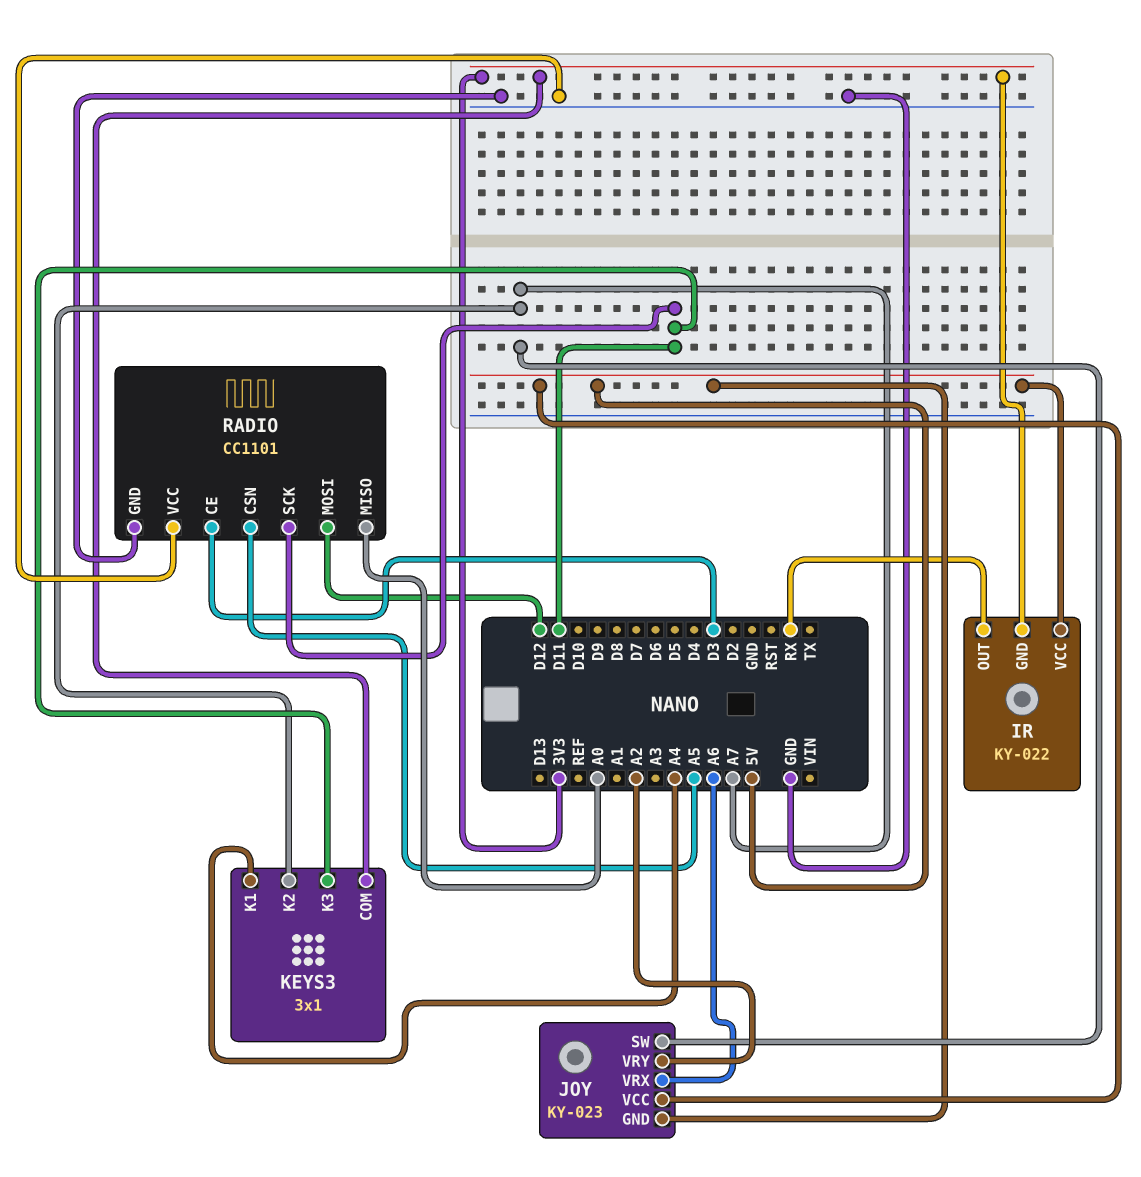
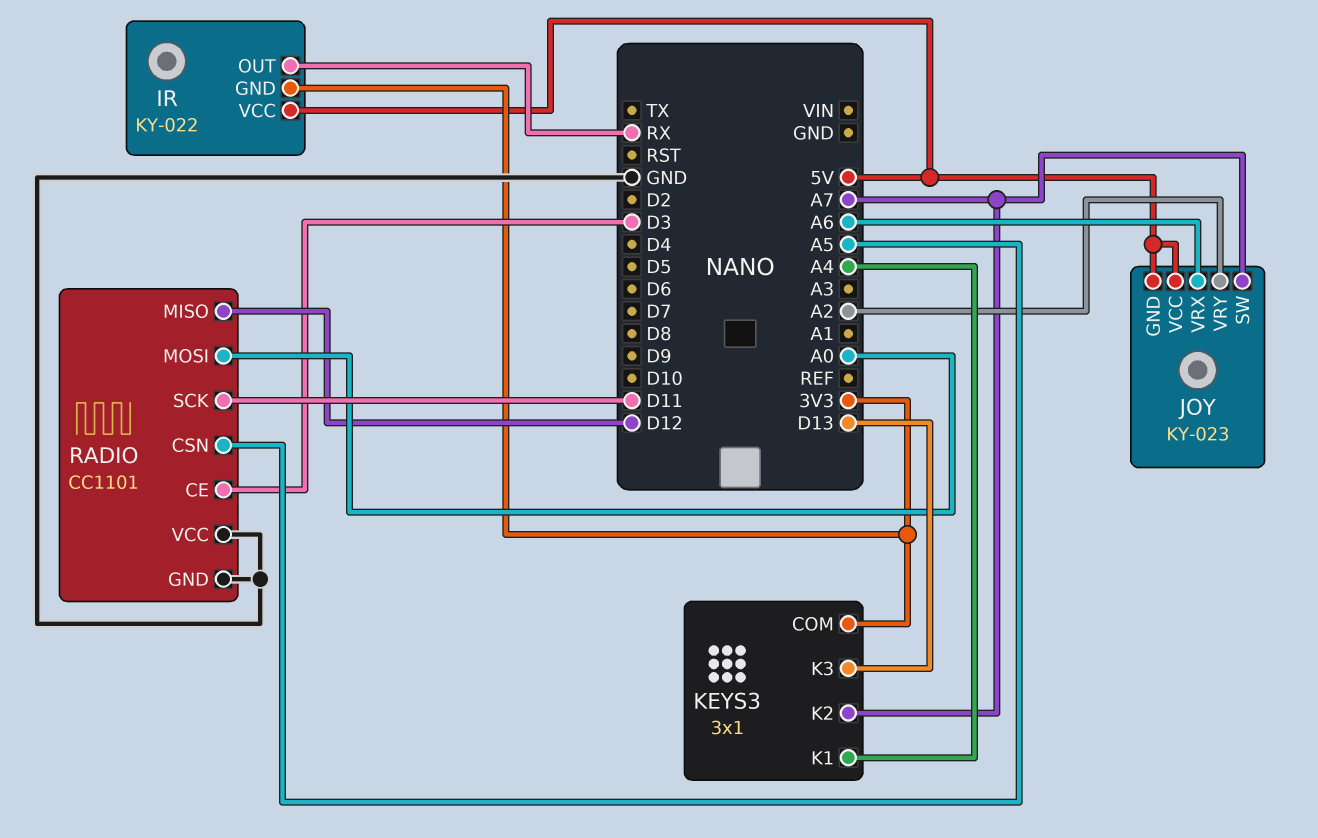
KEYS3 pin K3: D11 -> D13
RADIO pin MISO: A0 -> D12
RADIO pin MOSI: D12 -> A0

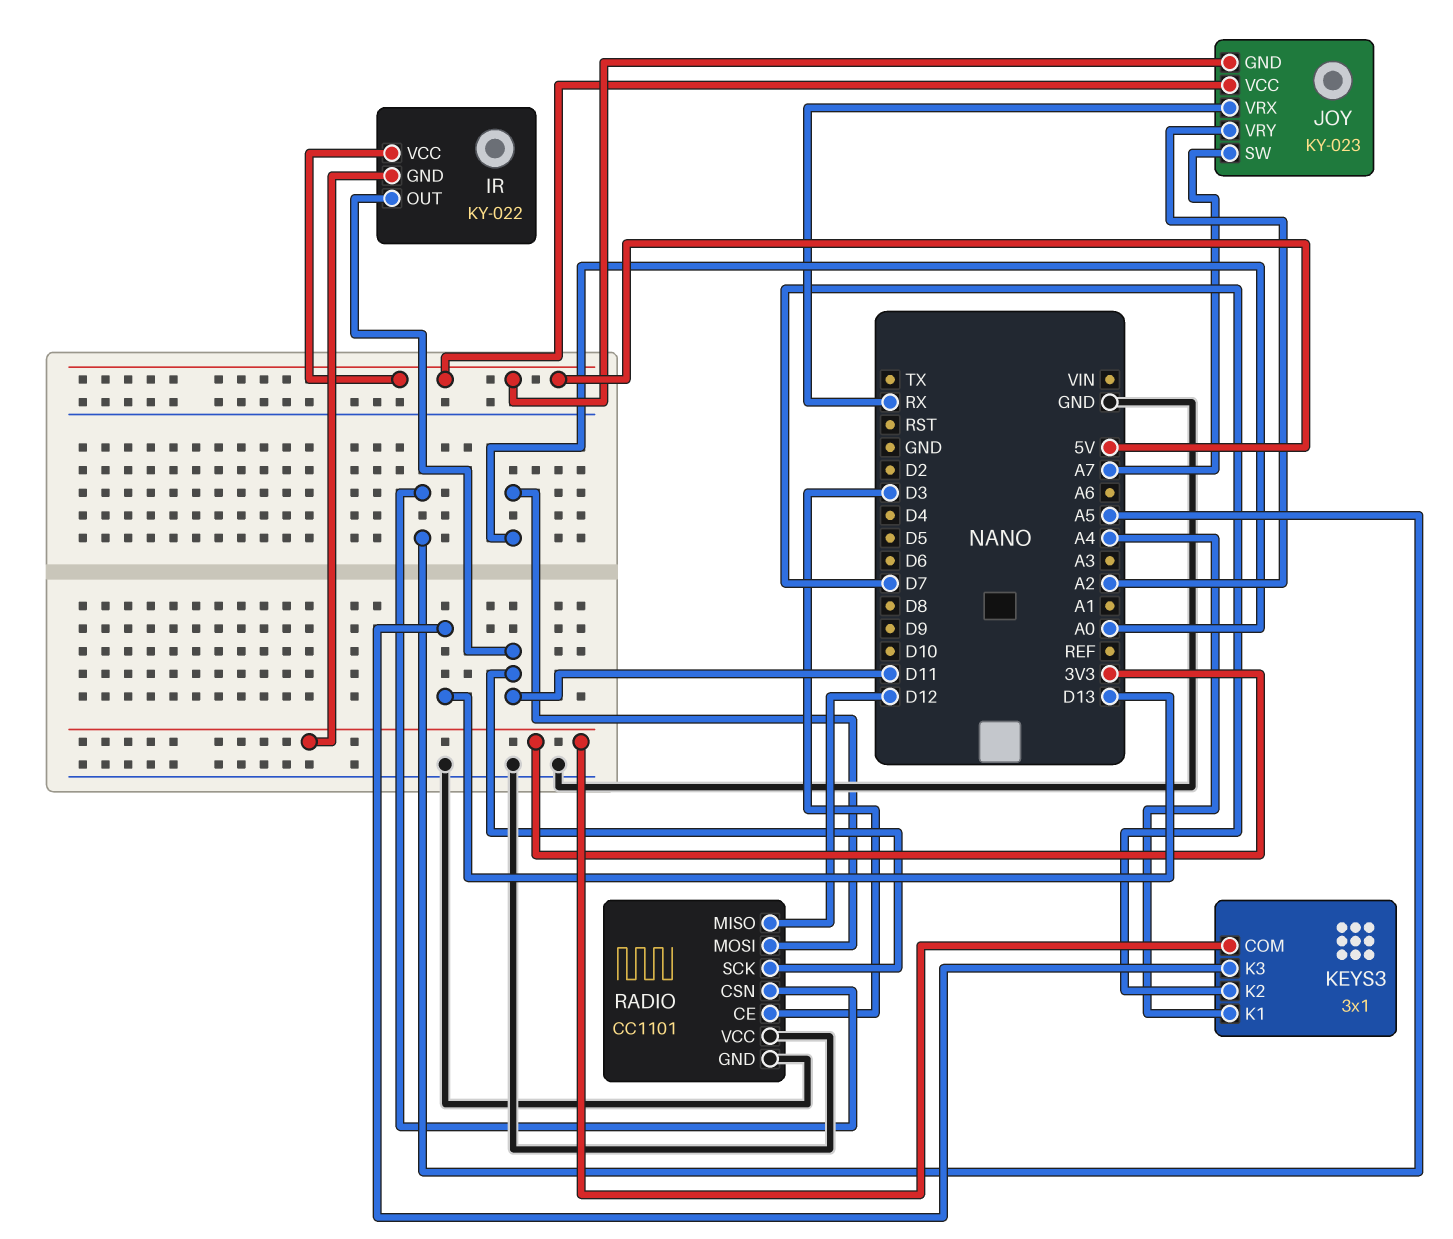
IR pin OUT: RX -> D11
JOY pin VRX: A6 -> RX
KEYS3 pin K2: A7 -> D7

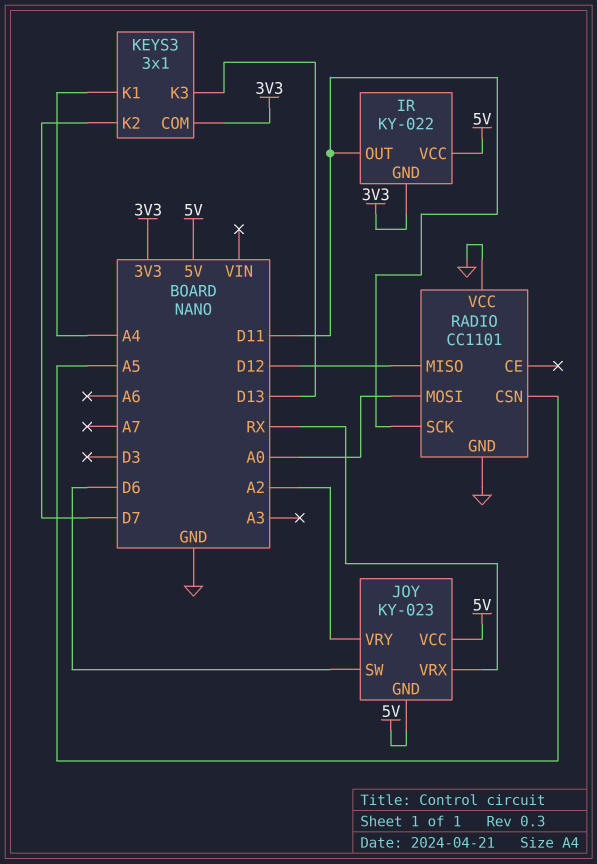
JOY pin SW: A7 -> D6
RADIO pin CE: D3 -> none

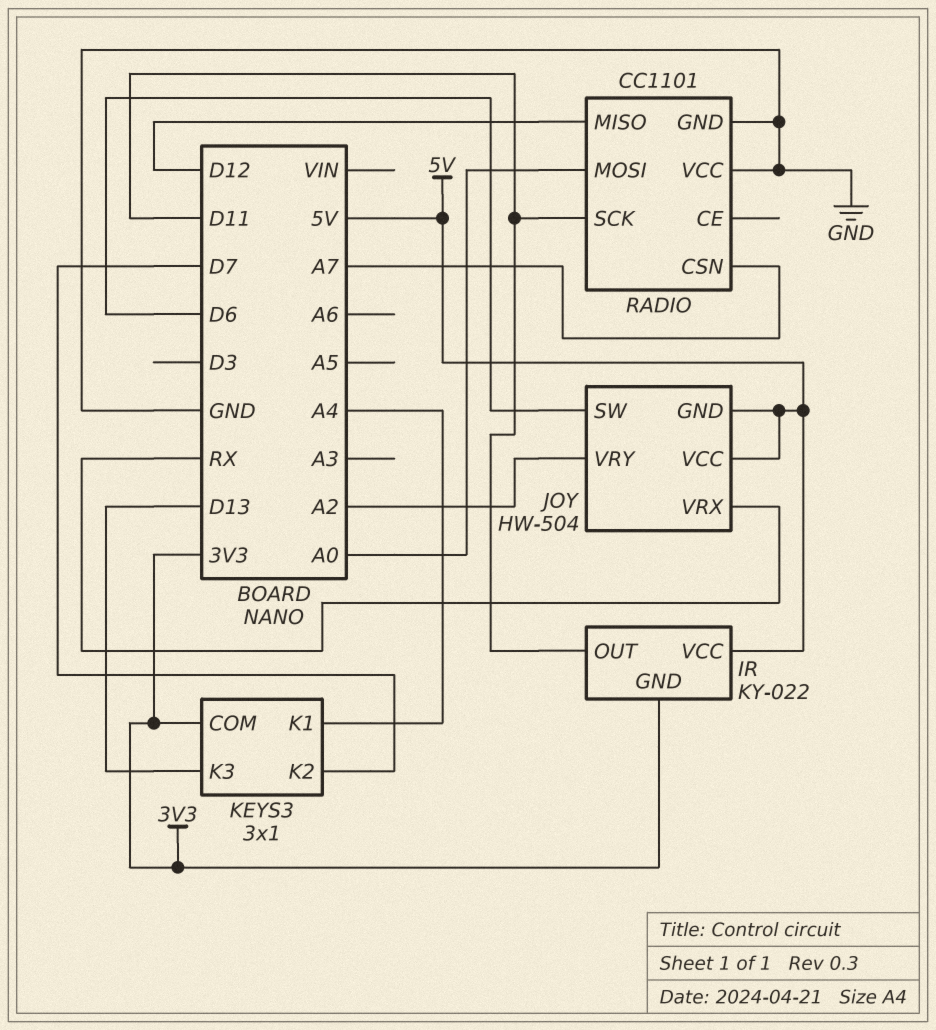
JOY: KY-023 -> HW-504
RADIO pin CSN: A5 -> A7

